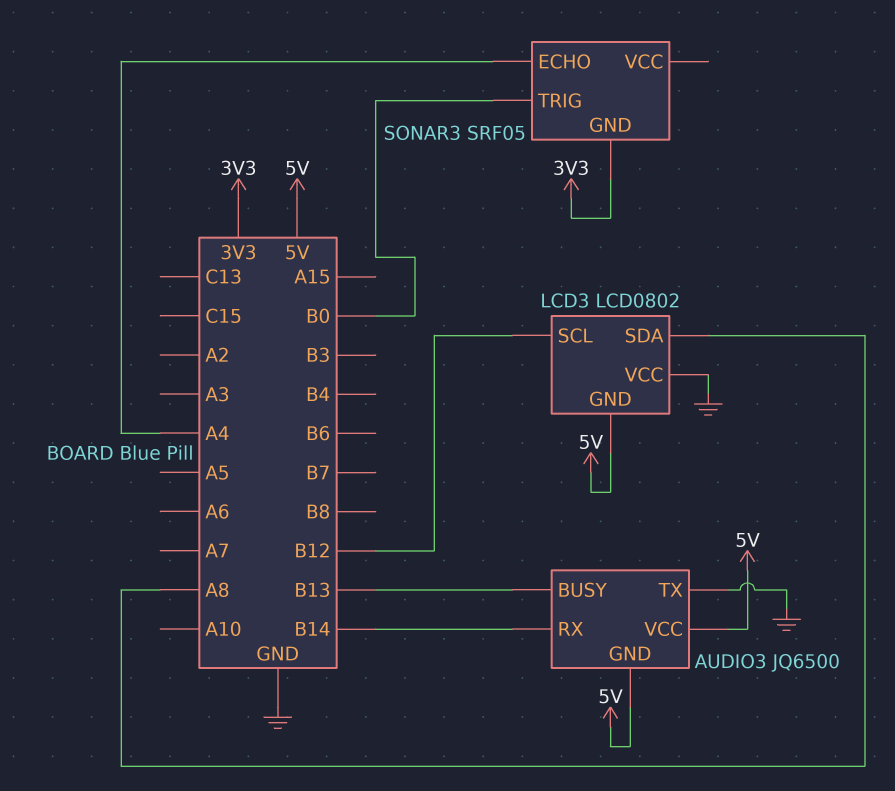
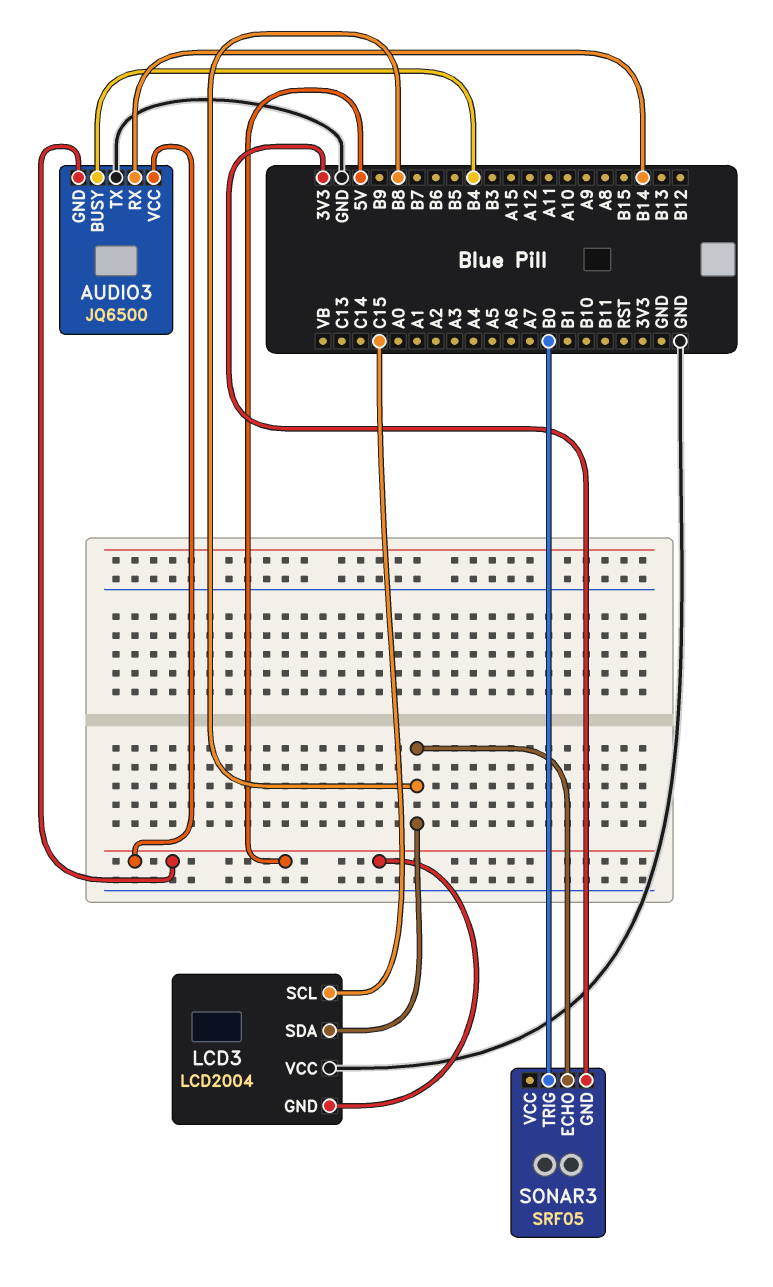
AUDIO3 pin BUSY: B13 -> B4
LCD3: LCD0802 -> LCD2004
LCD3 pin SCL: B12 -> C15
LCD3 pin SDA: A8 -> B8
SONAR3 pin ECHO: A4 -> B8

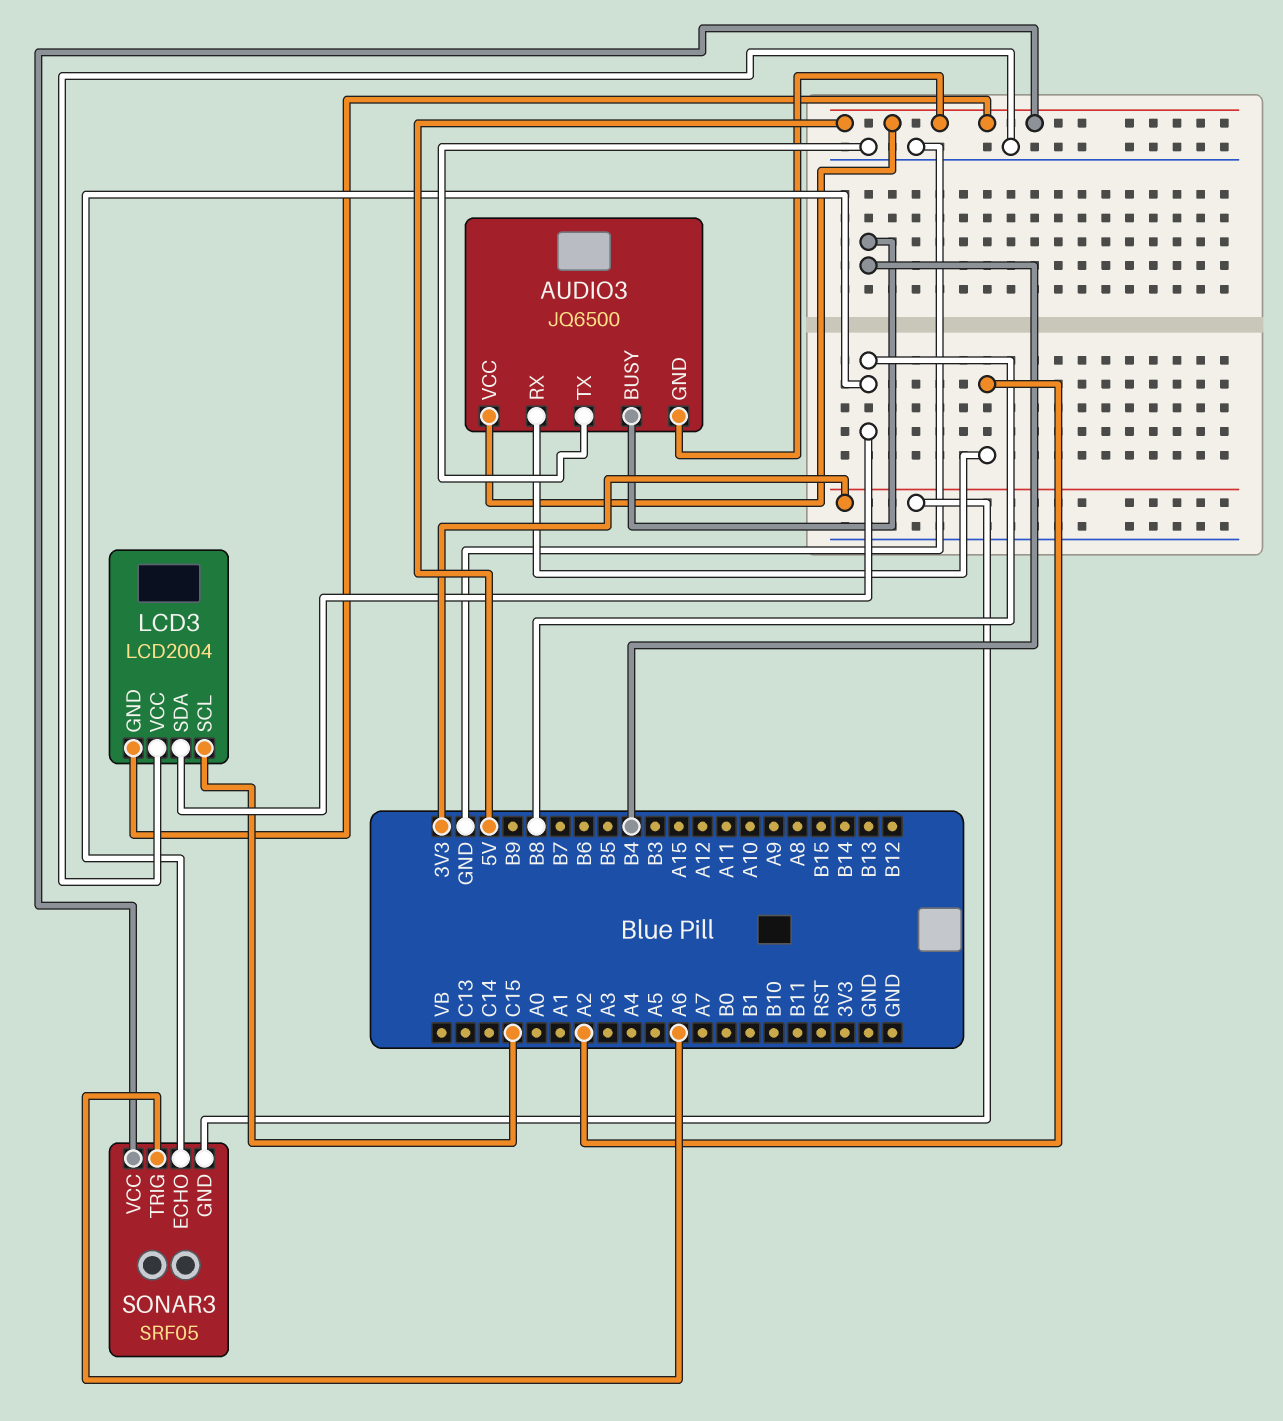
AUDIO3 pin RX: B14 -> A2
SONAR3 pin TRIG: B0 -> A6
SONAR3 pin VCC: none -> 5V

